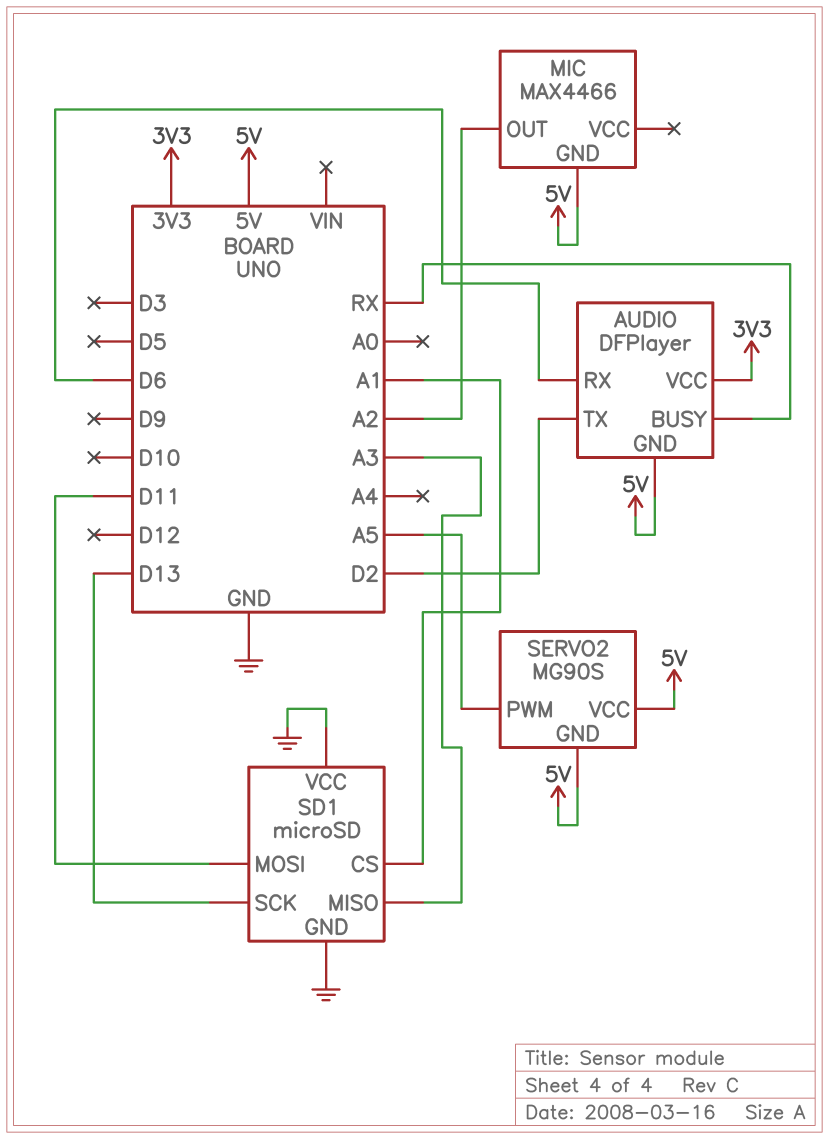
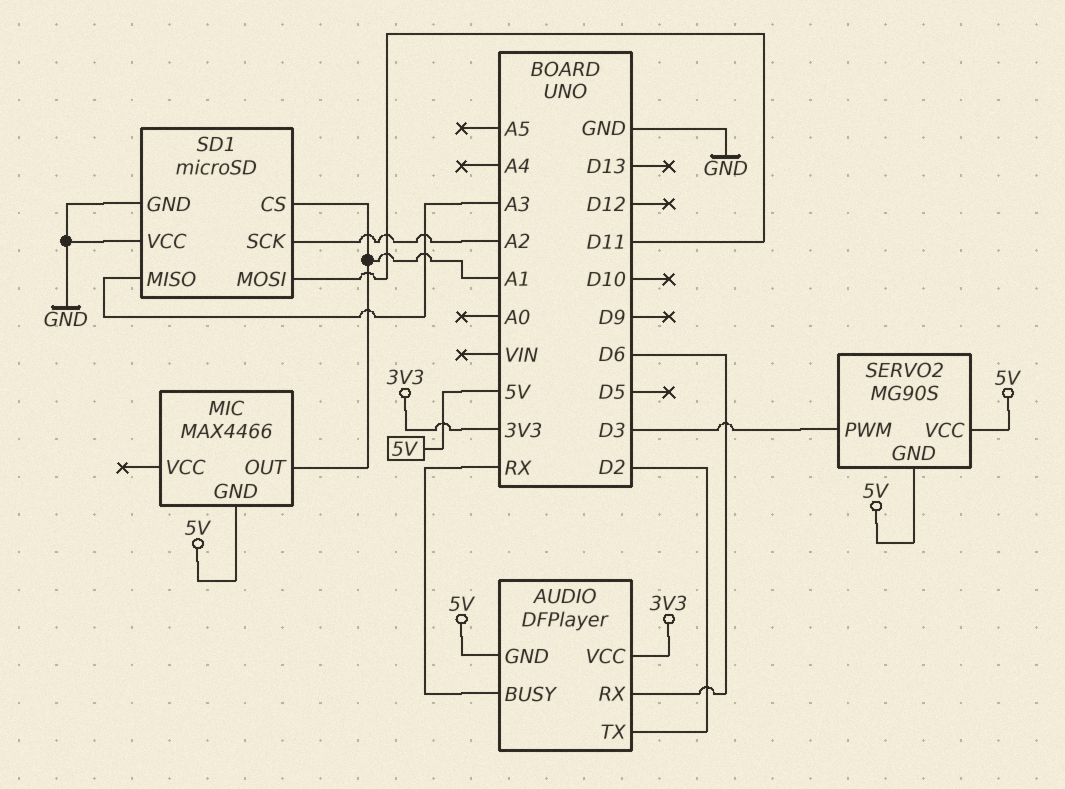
MIC pin OUT: A2 -> A1
SD1 pin SCK: D13 -> A2
SERVO2 pin PWM: A5 -> D3

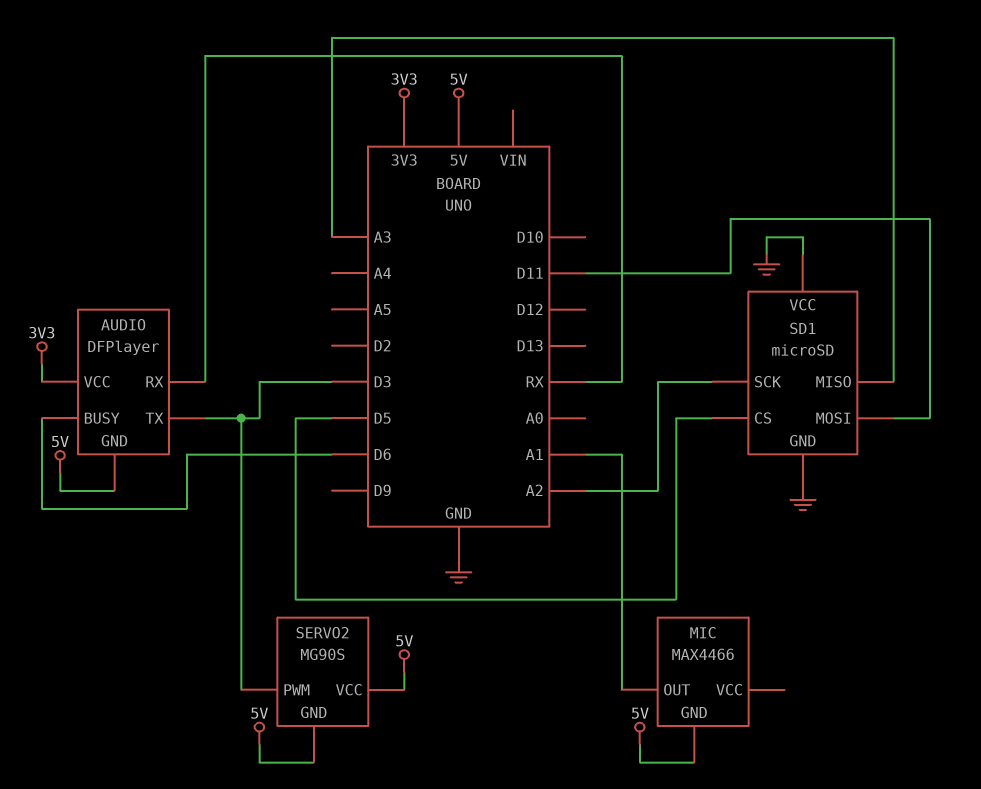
AUDIO pin BUSY: RX -> D6
AUDIO pin RX: D6 -> RX
AUDIO pin TX: D2 -> D3
SD1 pin CS: A1 -> D5

